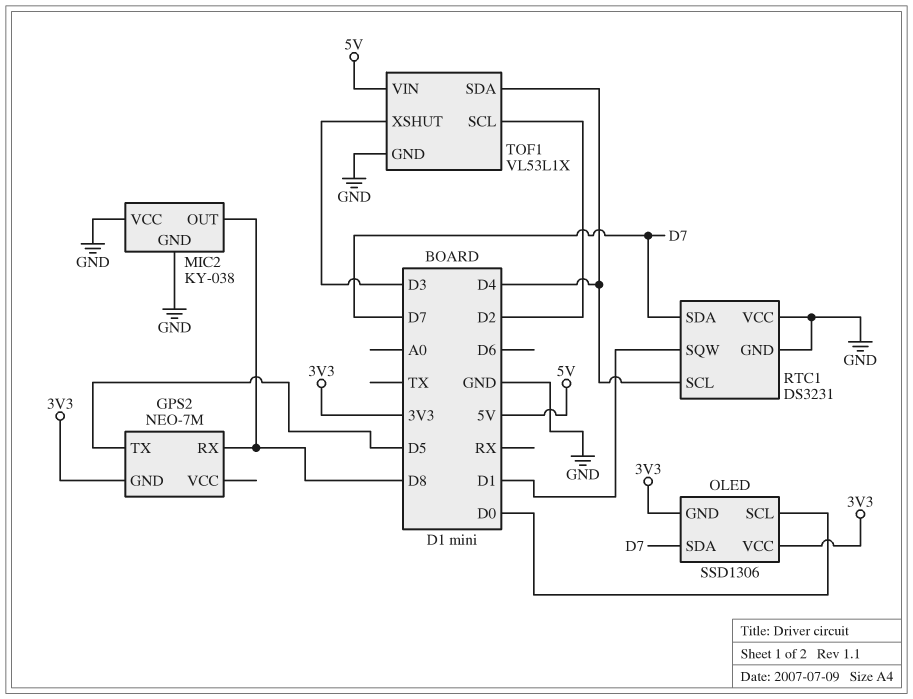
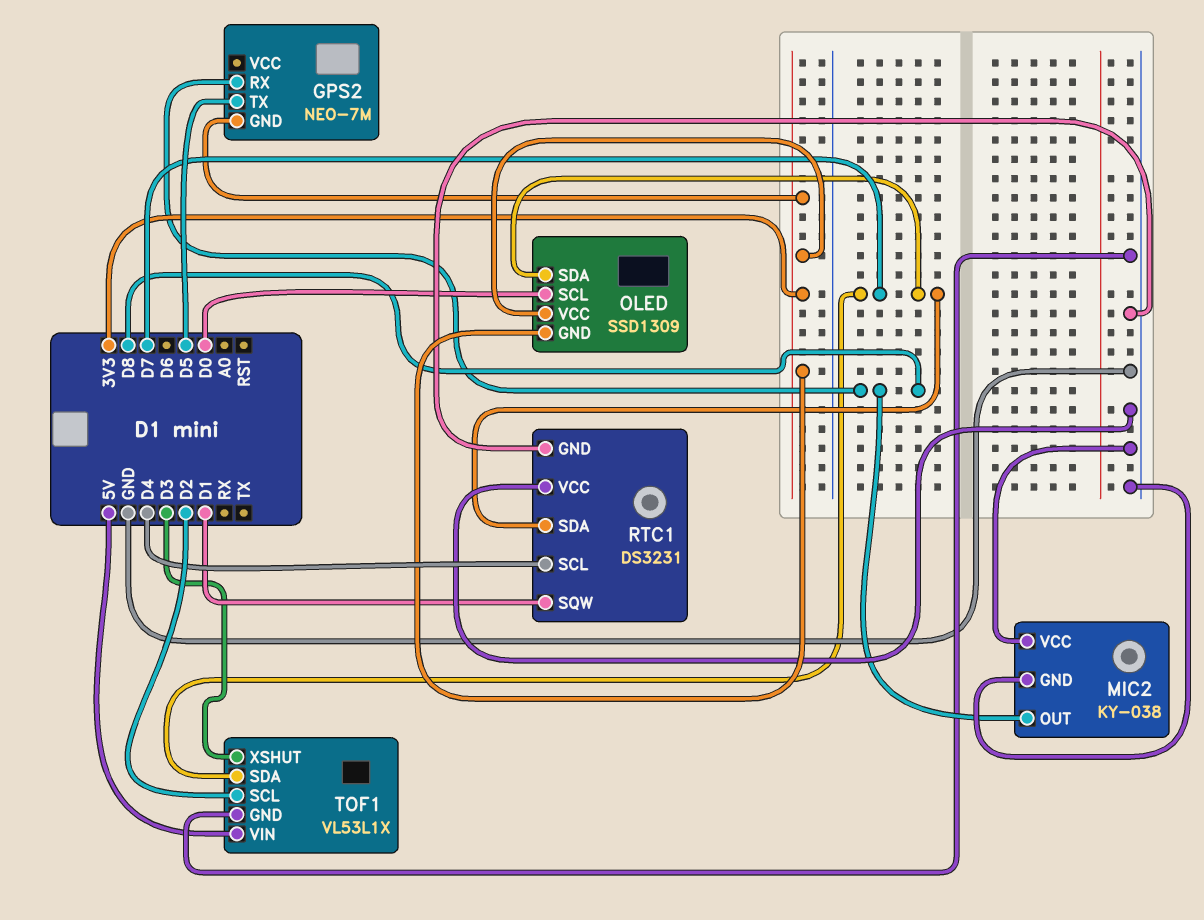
OLED: SSD1306 -> SSD1309
TOF1 pin SDA: D4 -> D7

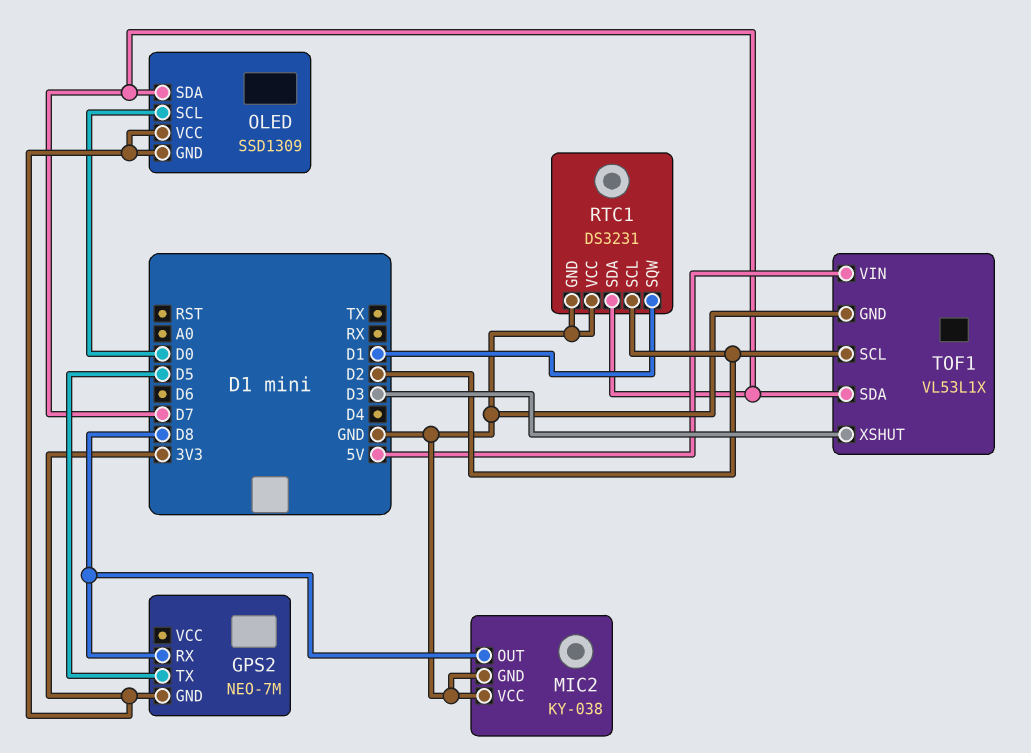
RTC1 pin SCL: D4 -> D2

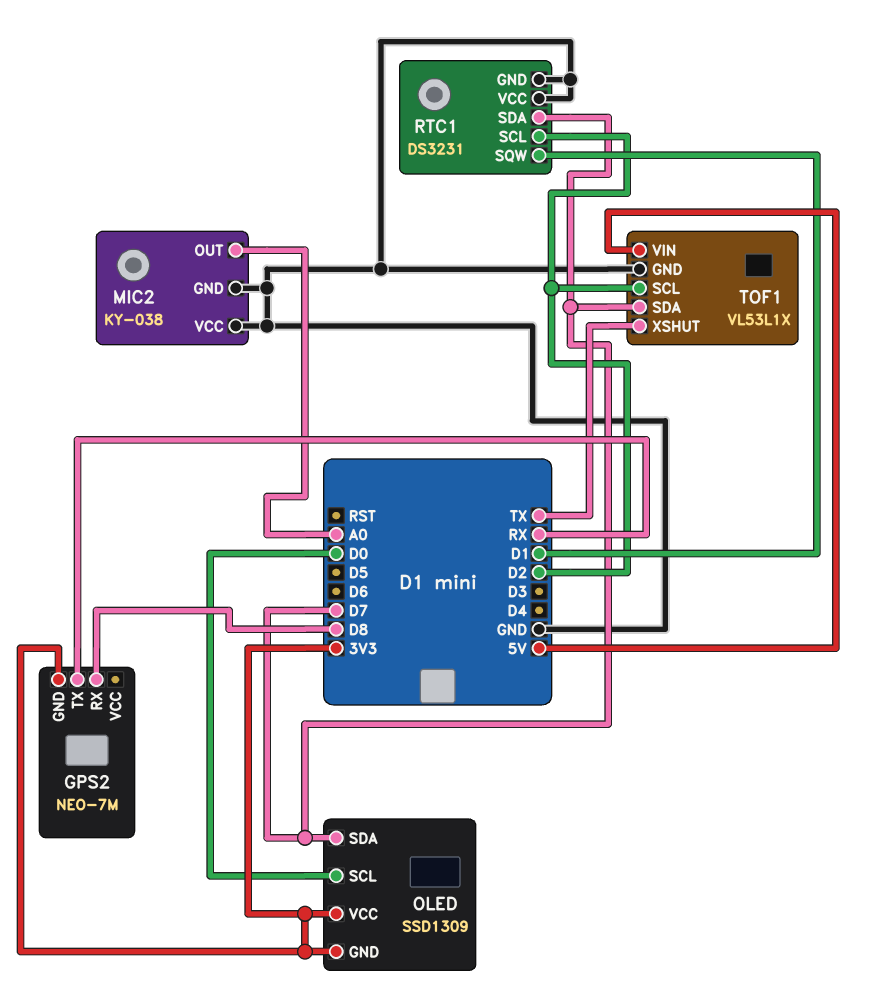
GPS2 pin TX: D5 -> RX
MIC2 pin OUT: D8 -> A0
TOF1 pin XSHUT: D3 -> TX

